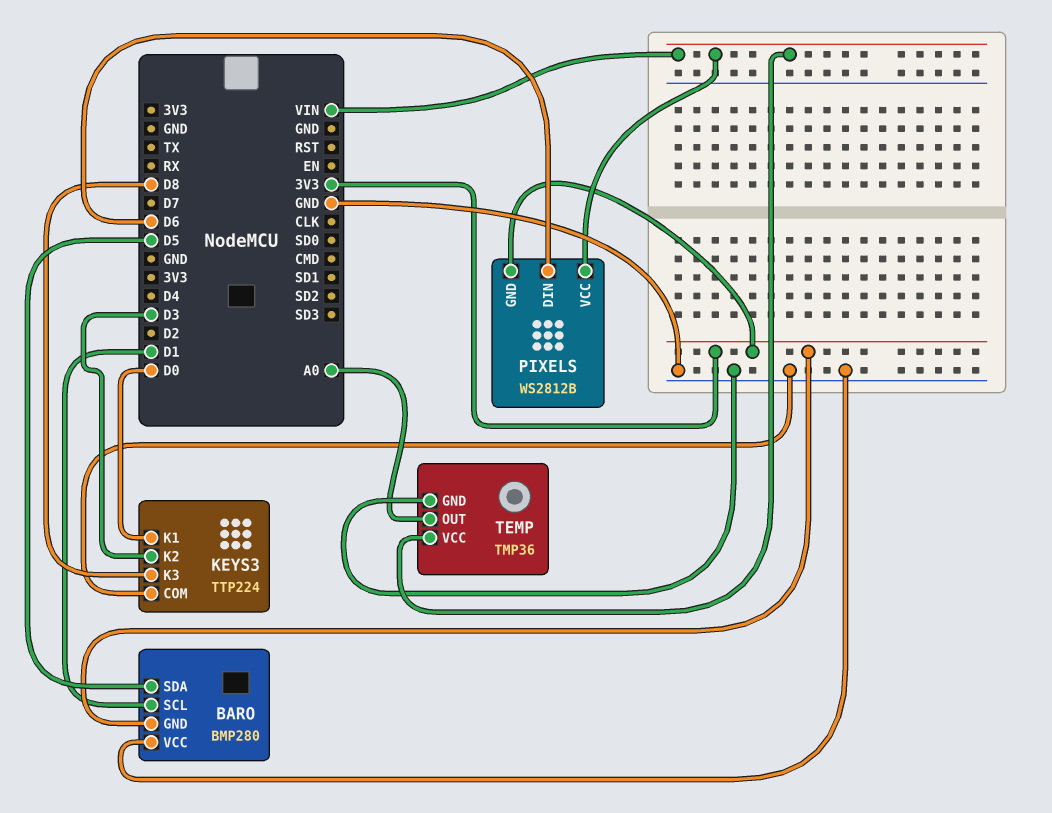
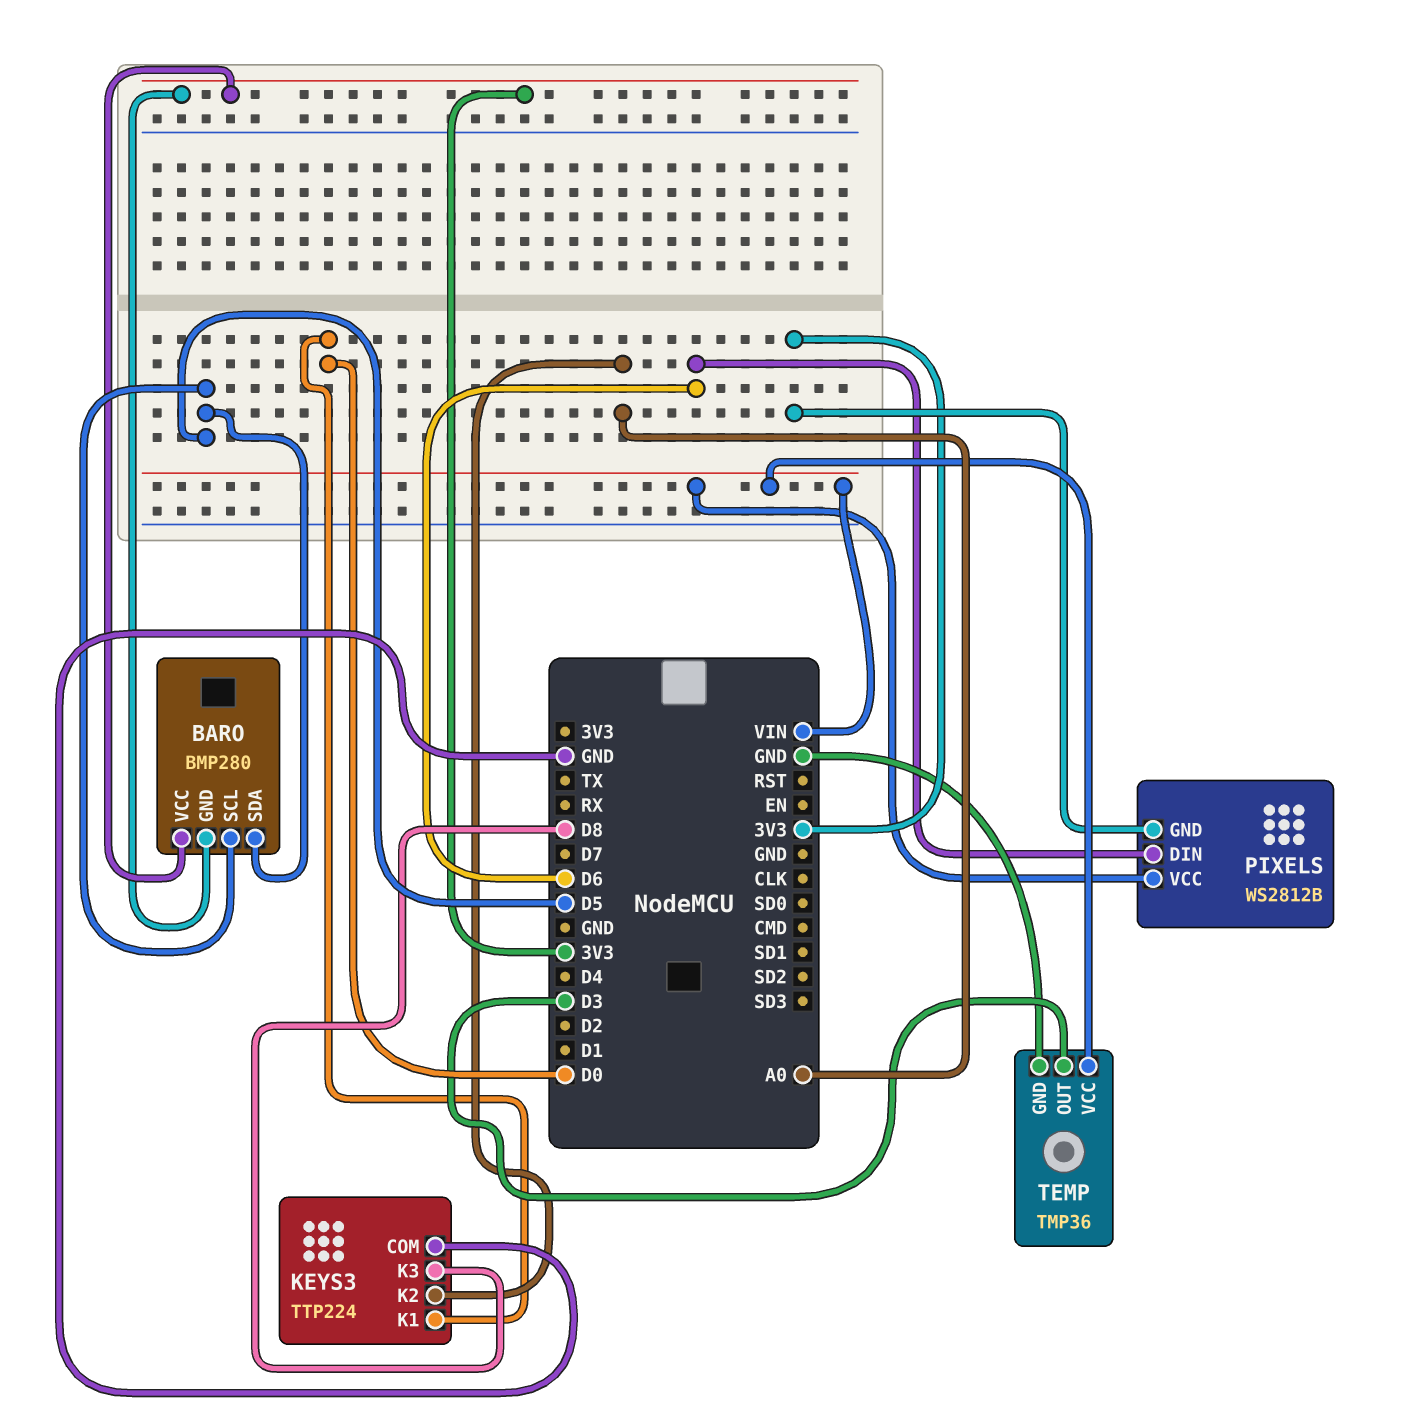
BARO pin SCL: D1 -> D5
BARO pin VCC: GND -> 3V3
KEYS3 pin K2: D3 -> A0
TEMP pin OUT: A0 -> D3

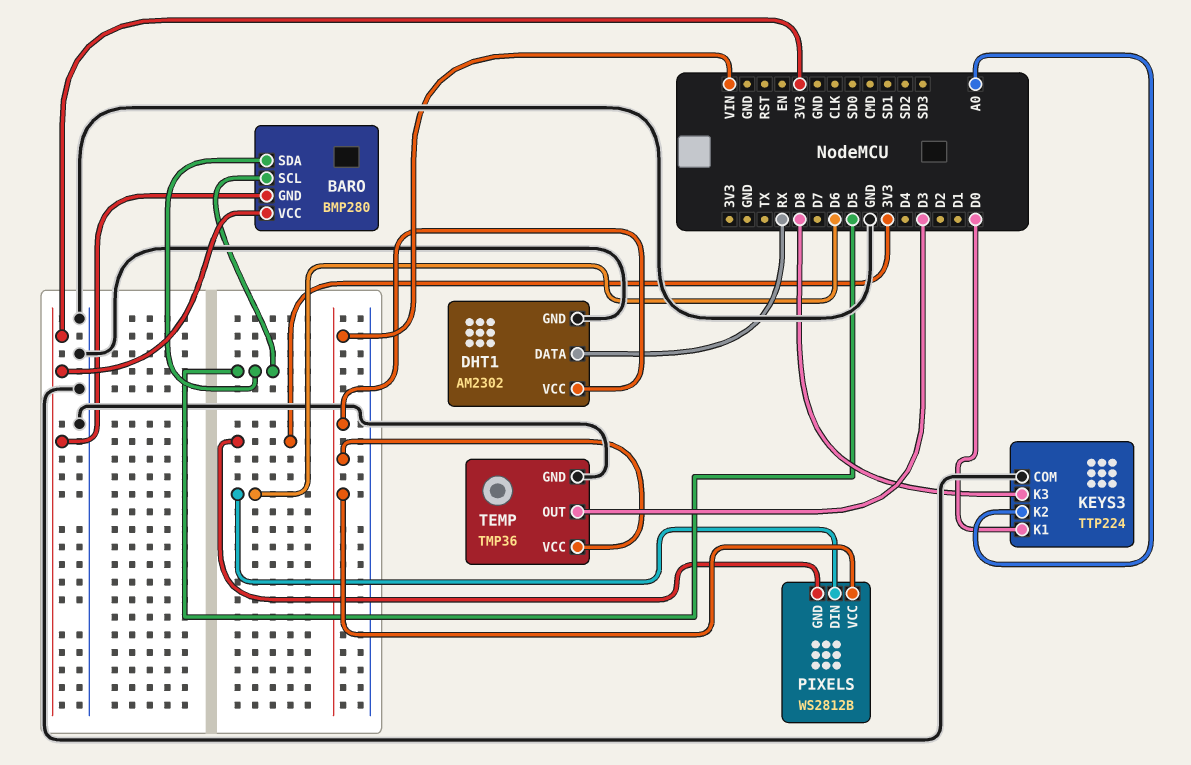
DHT1: none -> AM2302
DHT1 pin DATA: none -> RX
DHT1 pin GND: none -> GND
DHT1 pin VCC: none -> VIN

